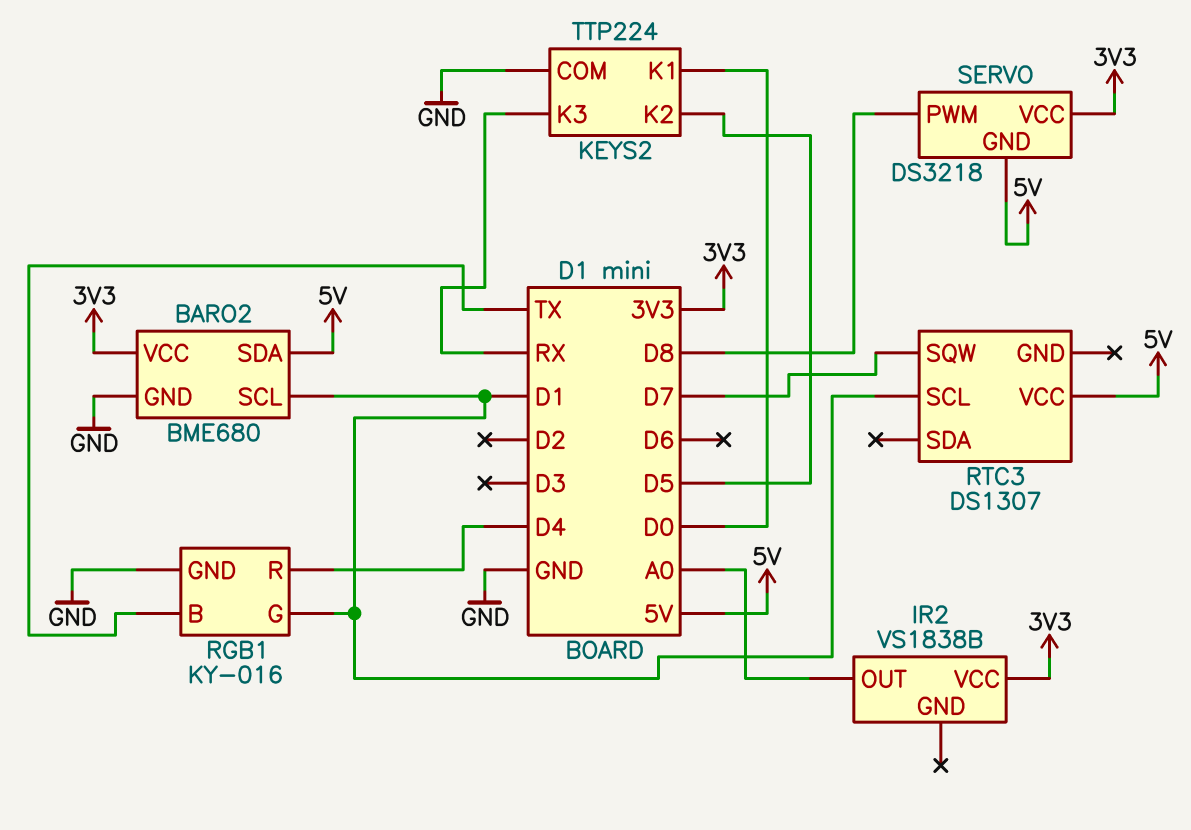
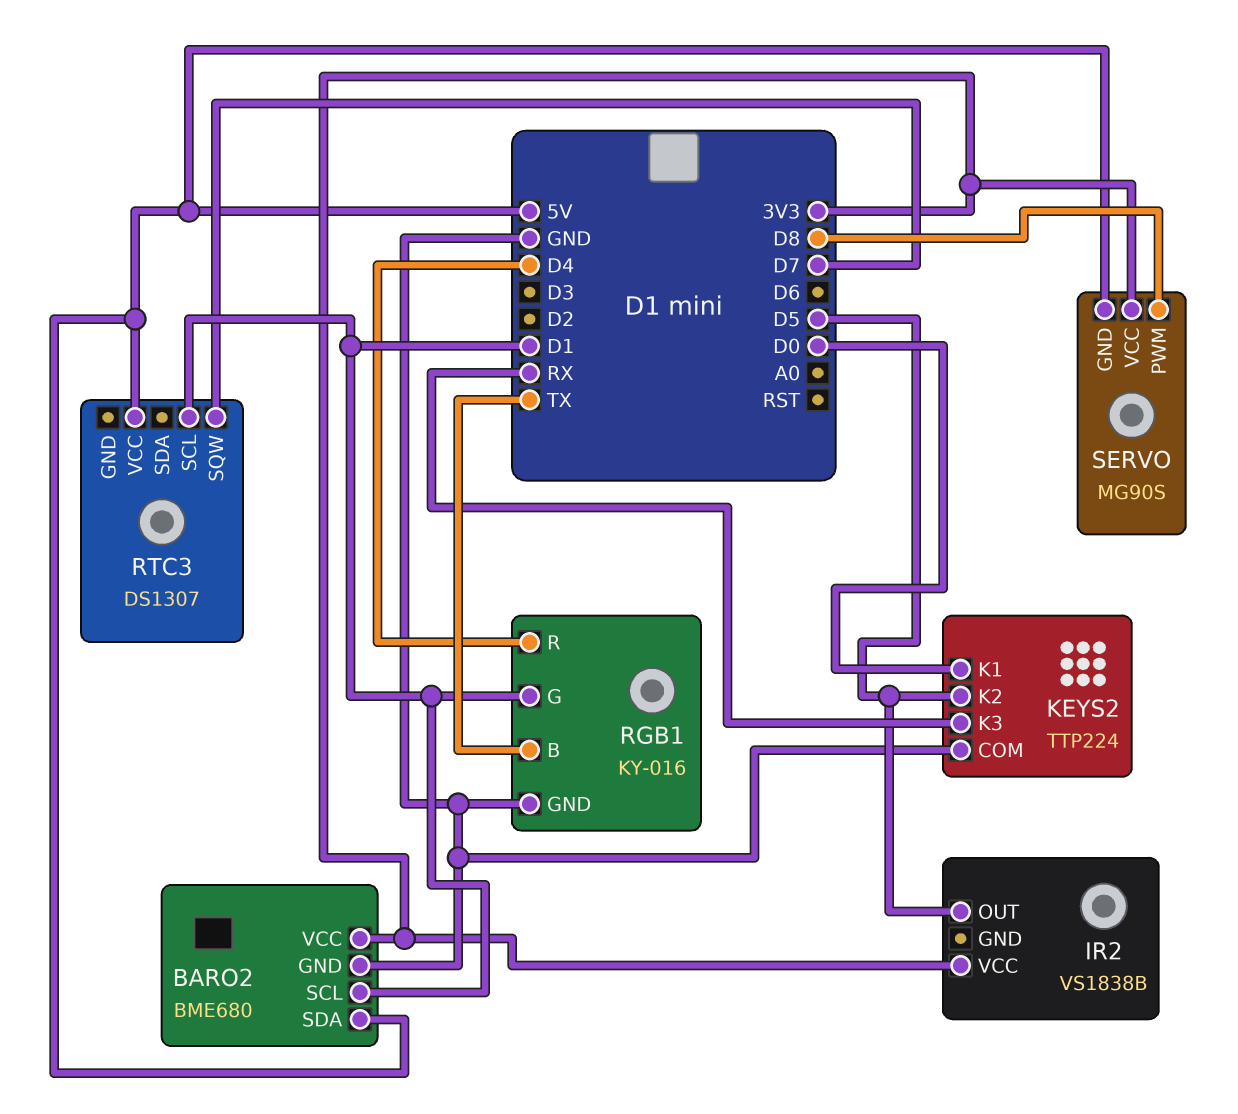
IR2 pin OUT: A0 -> D5
SERVO: DS3218 -> MG90S

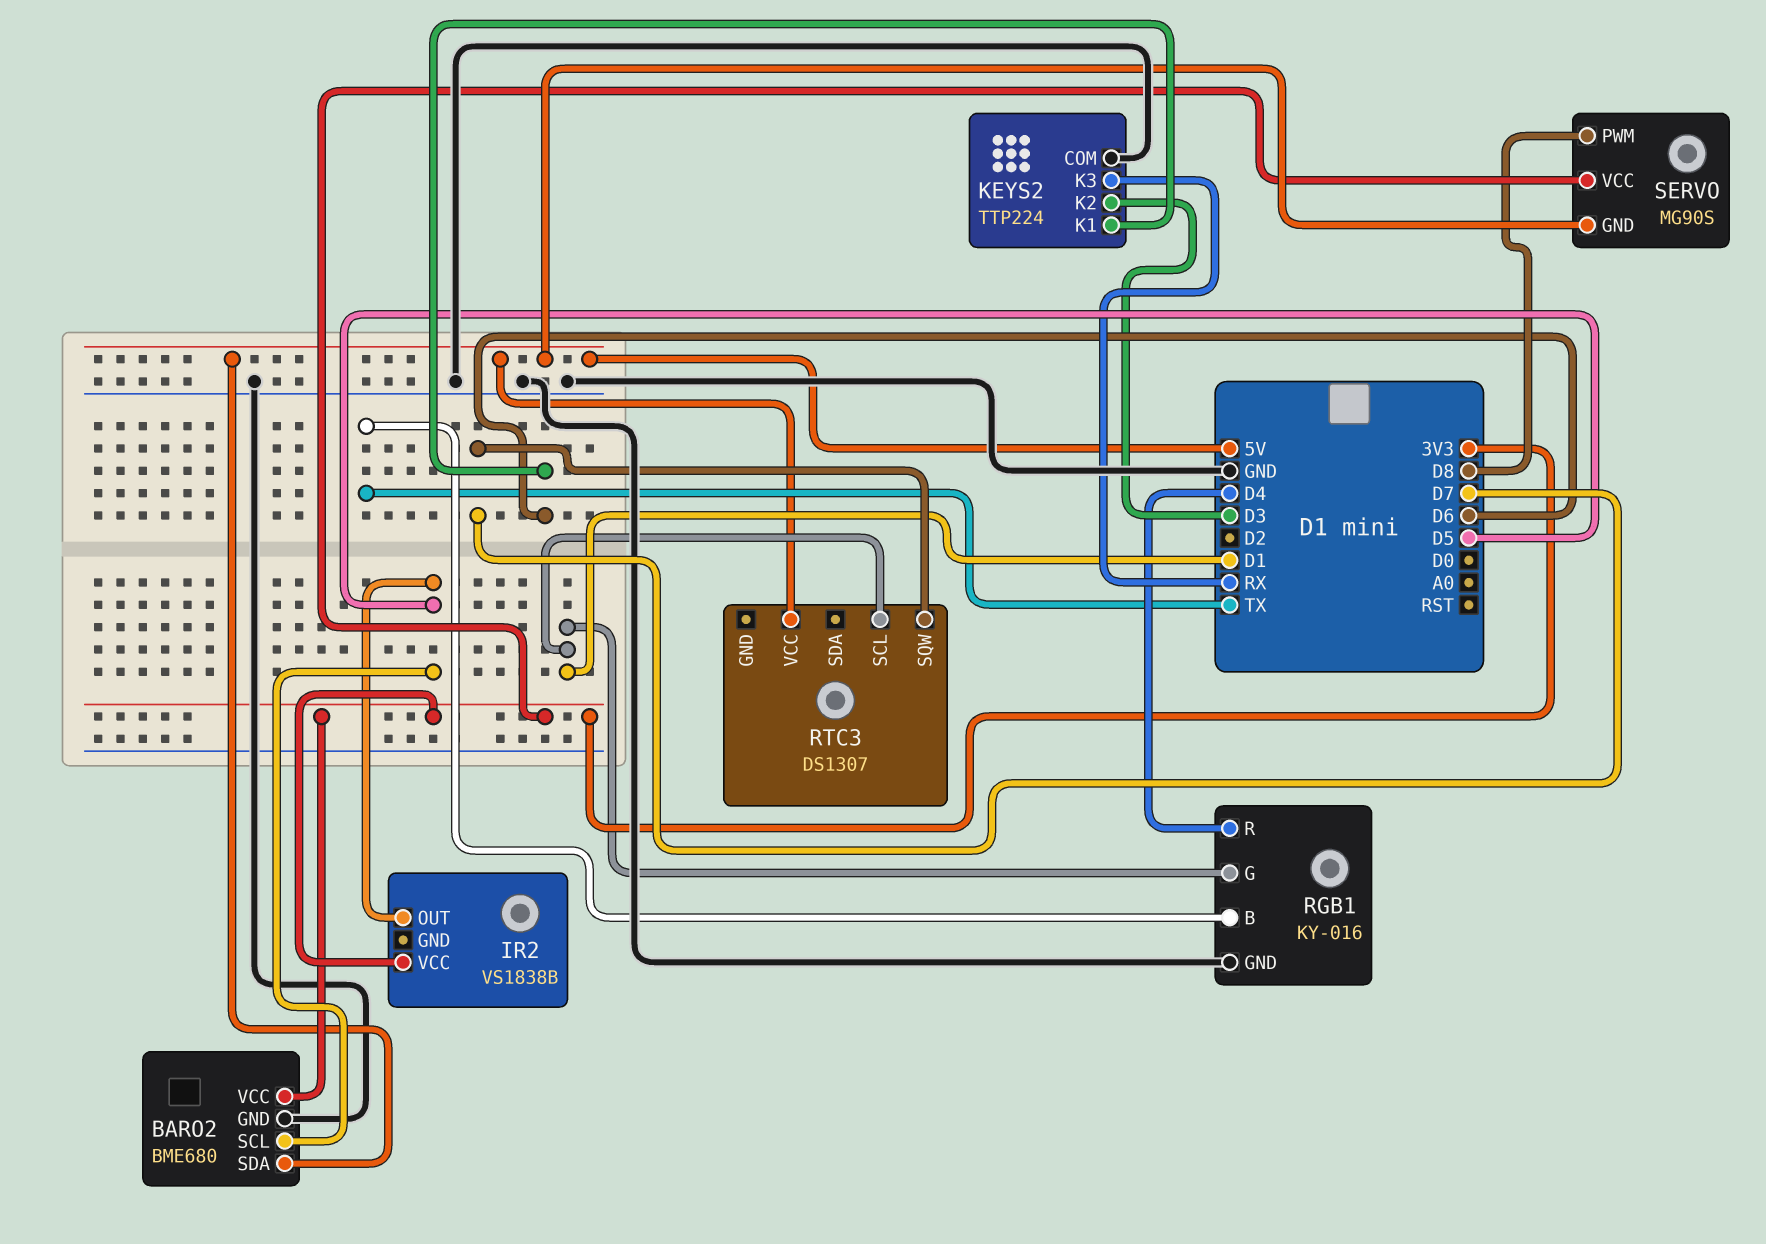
BARO2 pin SCL: D1 -> D5
KEYS2 pin K1: D0 -> D6
KEYS2 pin K2: D5 -> D3

